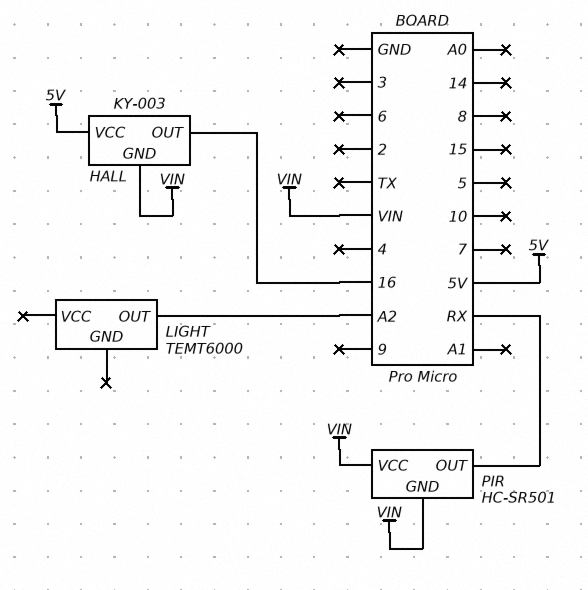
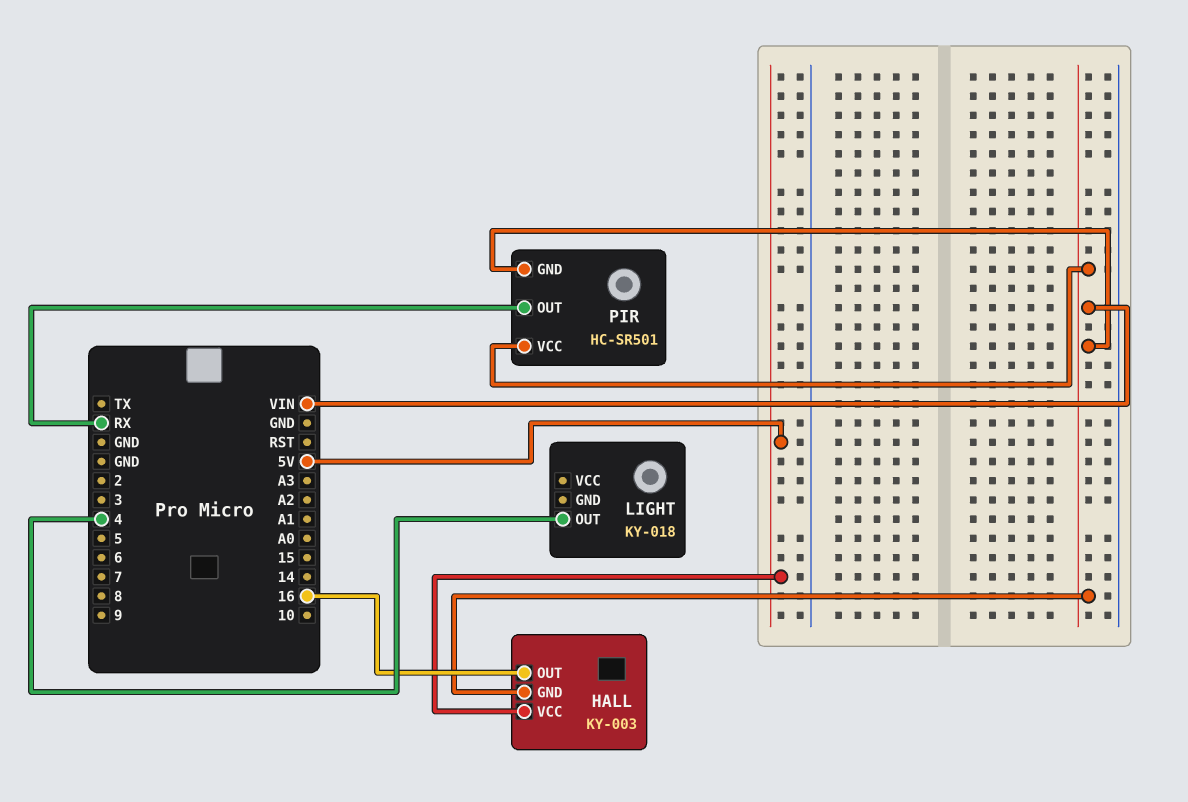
LIGHT: TEMT6000 -> KY-018
LIGHT pin OUT: A2 -> 4

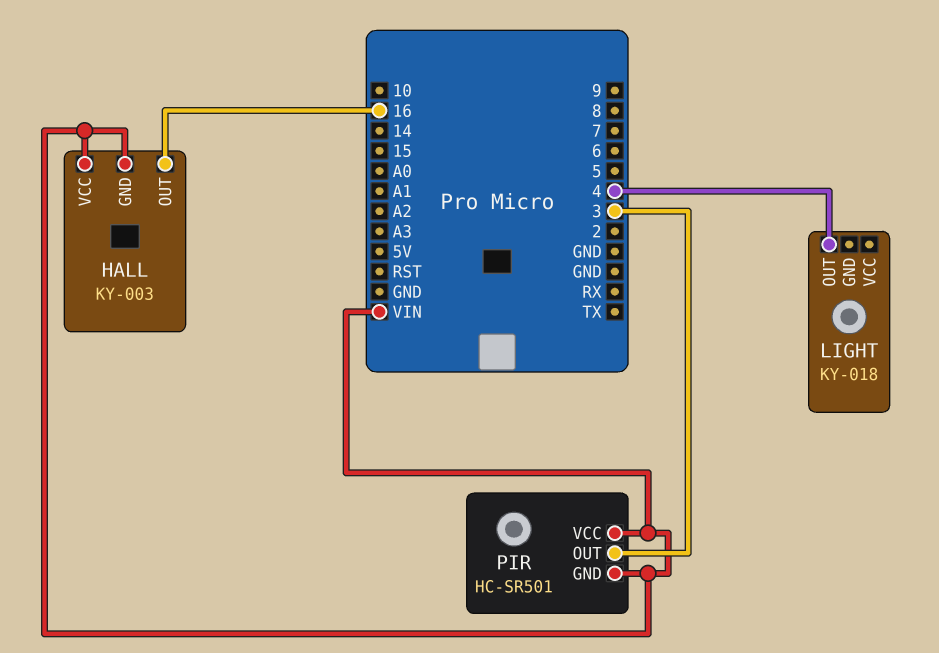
HALL pin VCC: 5V -> VIN
PIR pin OUT: RX -> 3

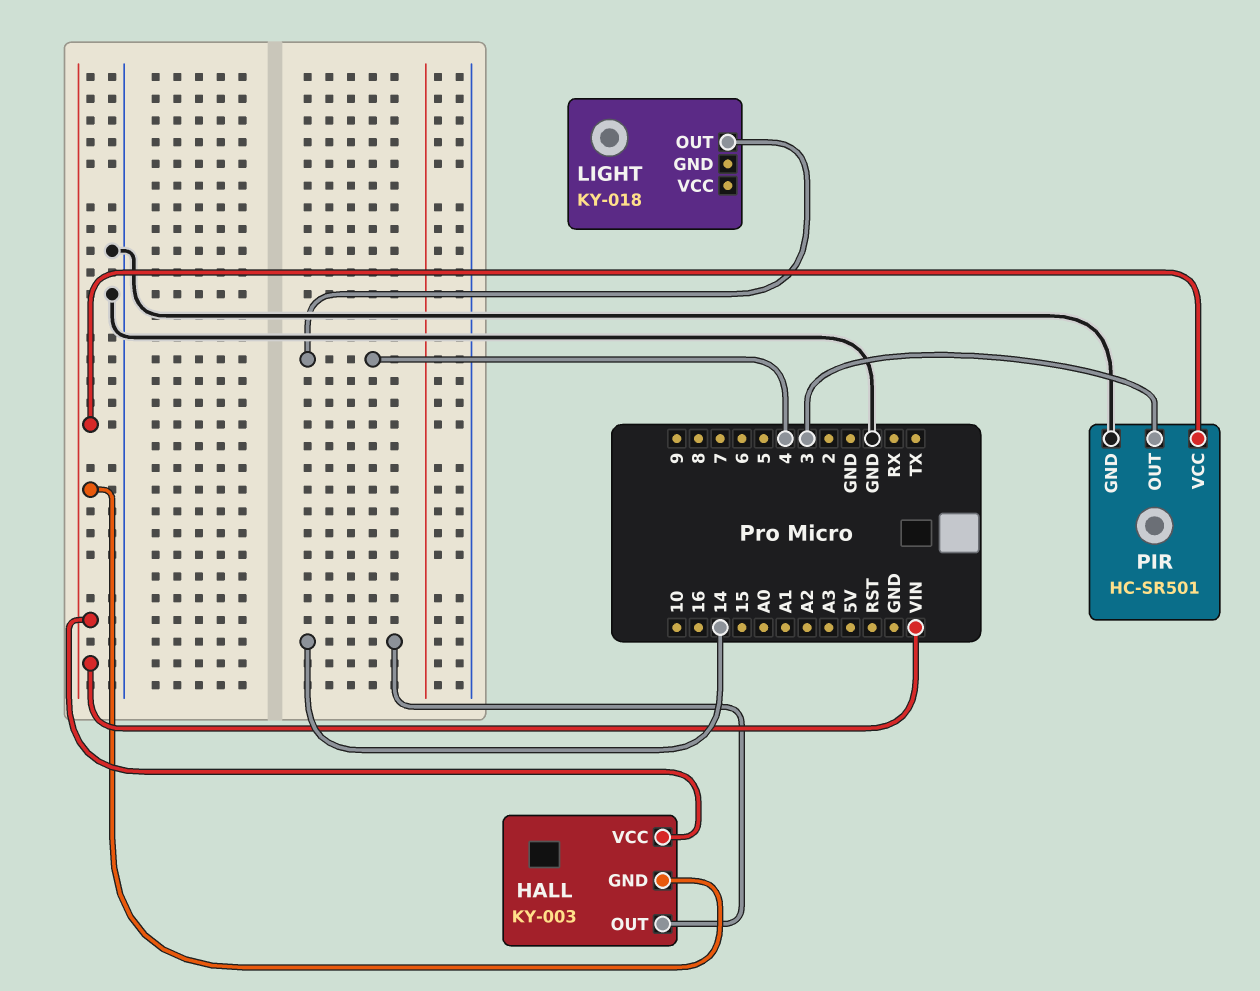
HALL pin OUT: 16 -> 14
PIR pin GND: VIN -> GND

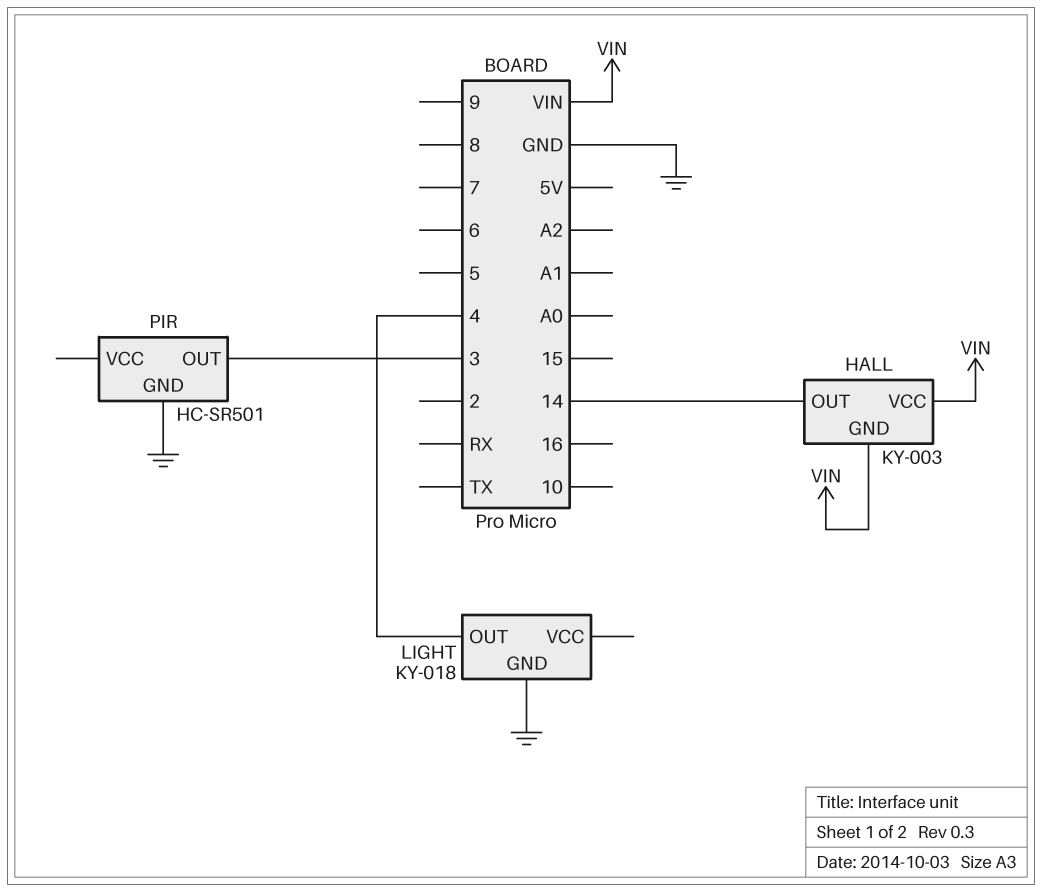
LIGHT pin GND: none -> GND
PIR pin VCC: VIN -> none

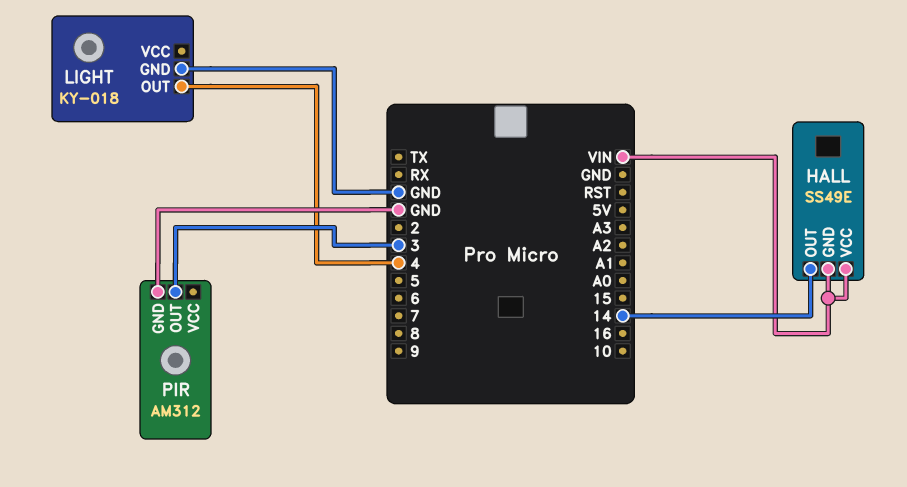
HALL: KY-003 -> SS49E
PIR: HC-SR501 -> AM312

